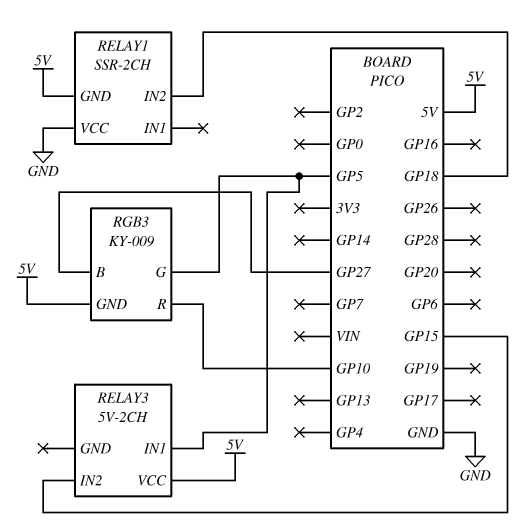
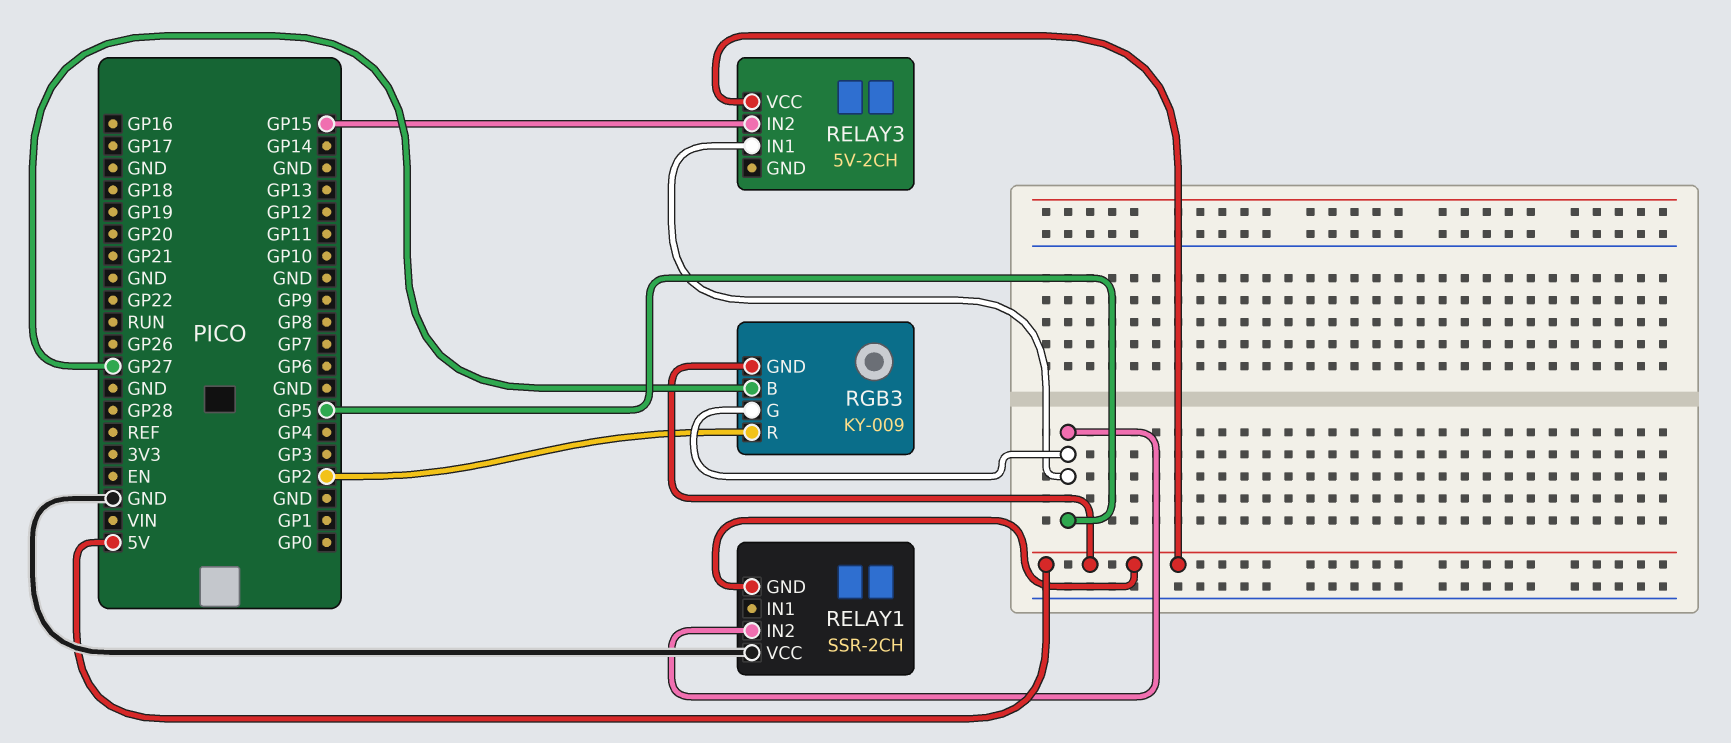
RELAY1 pin IN2: GP18 -> GP5
RGB3 pin R: GP10 -> GP2

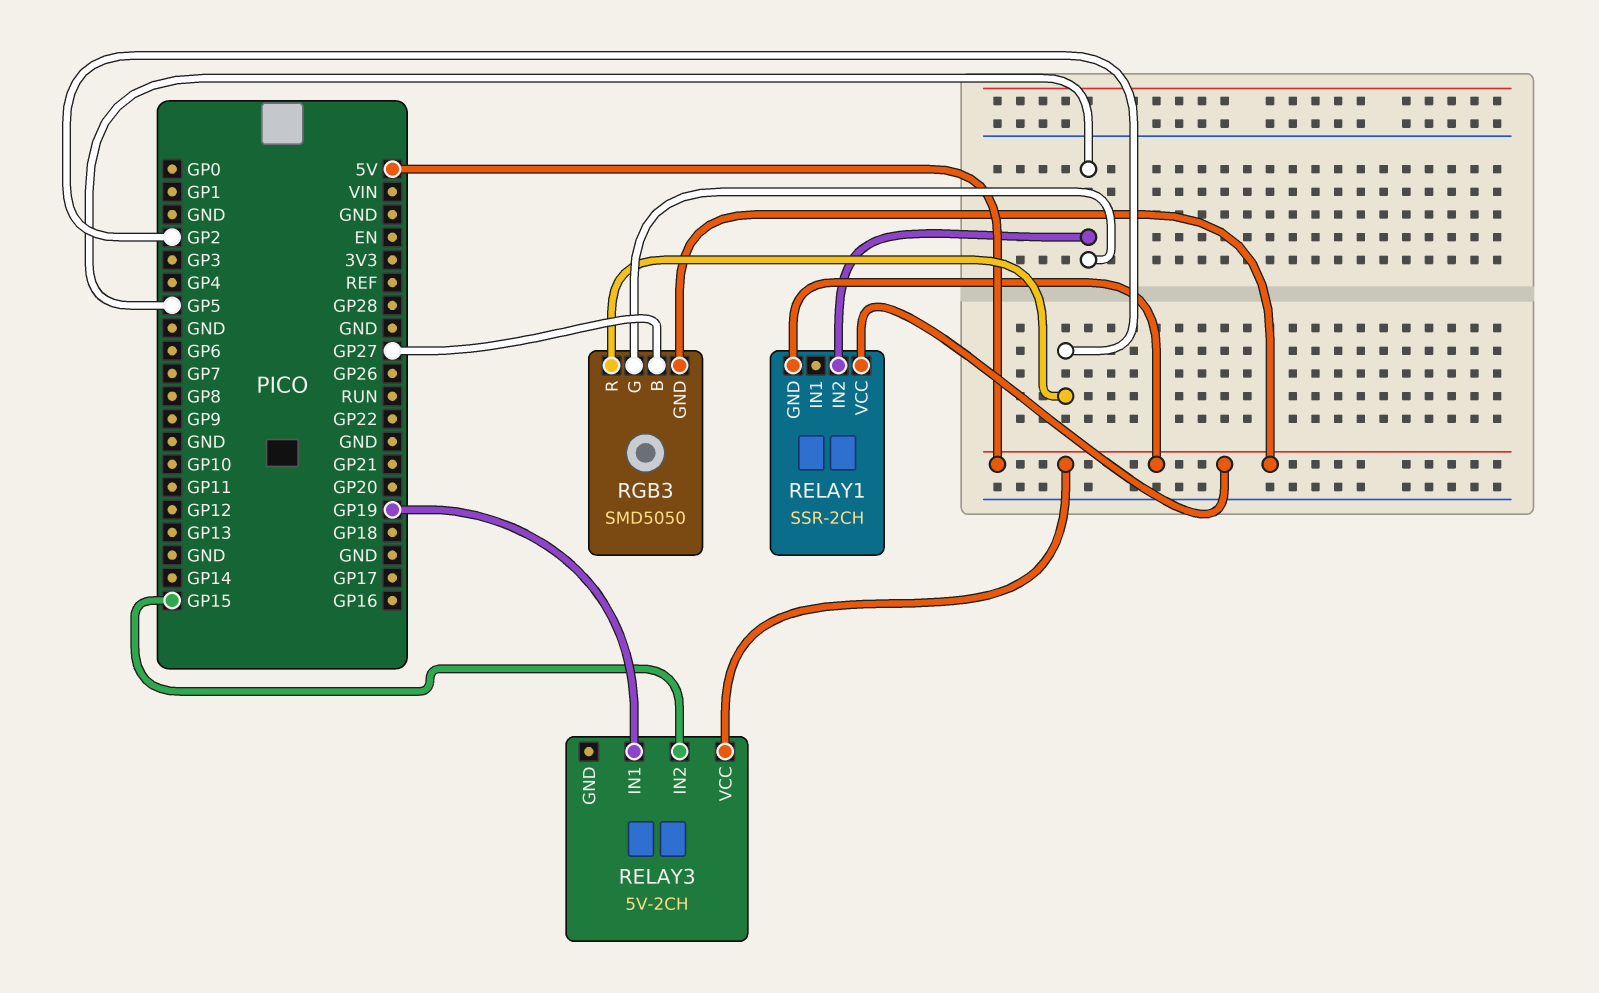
RELAY1 pin VCC: GND -> 5V
RELAY3 pin IN1: GP5 -> GP19
RGB3: KY-009 -> SMD5050

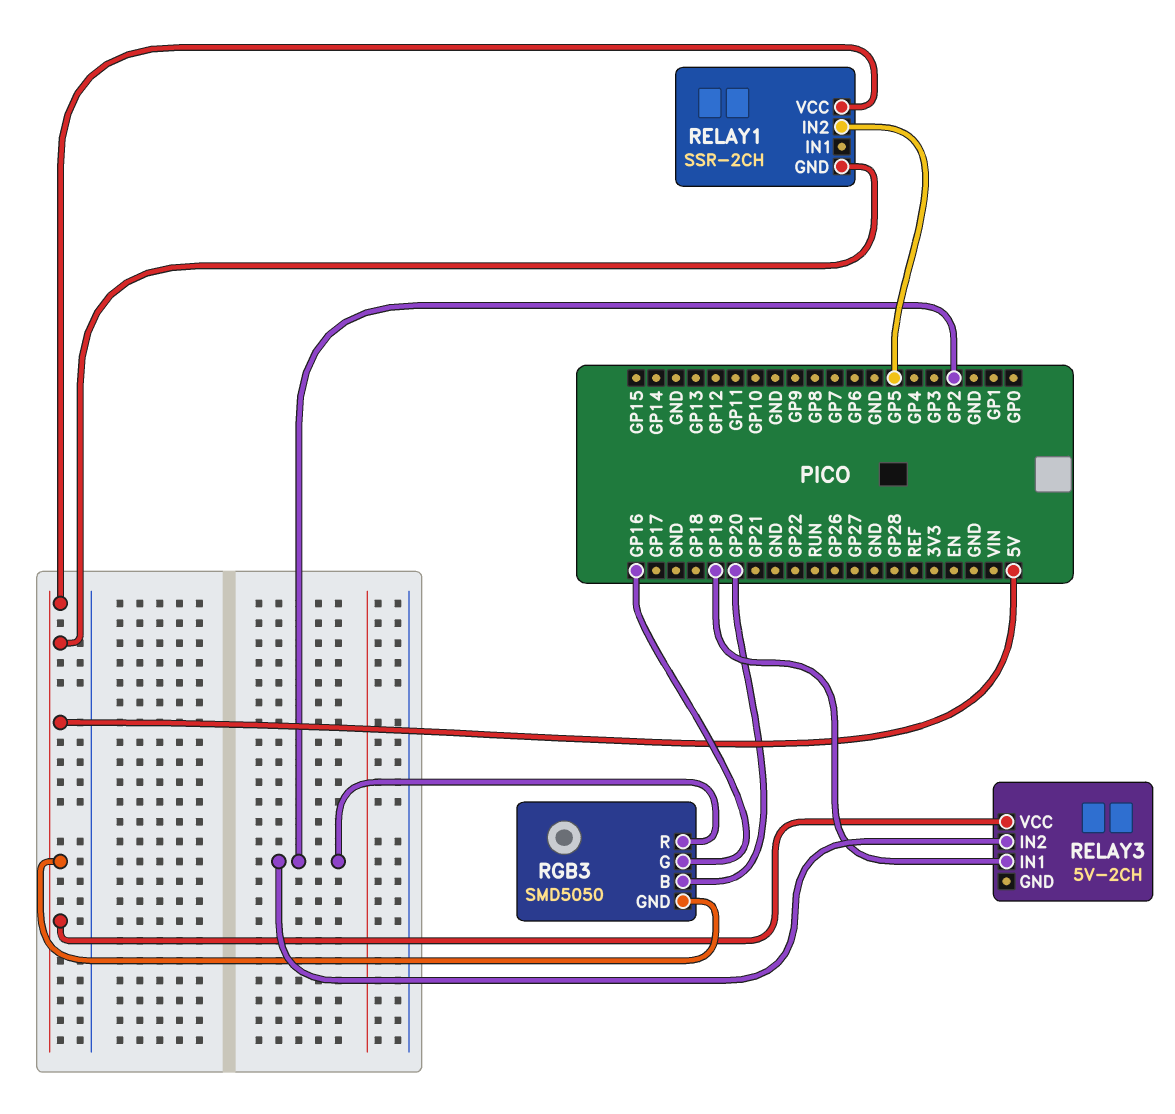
RELAY3 pin IN2: GP15 -> GP2
RGB3 pin B: GP27 -> GP20
RGB3 pin G: GP5 -> GP16

